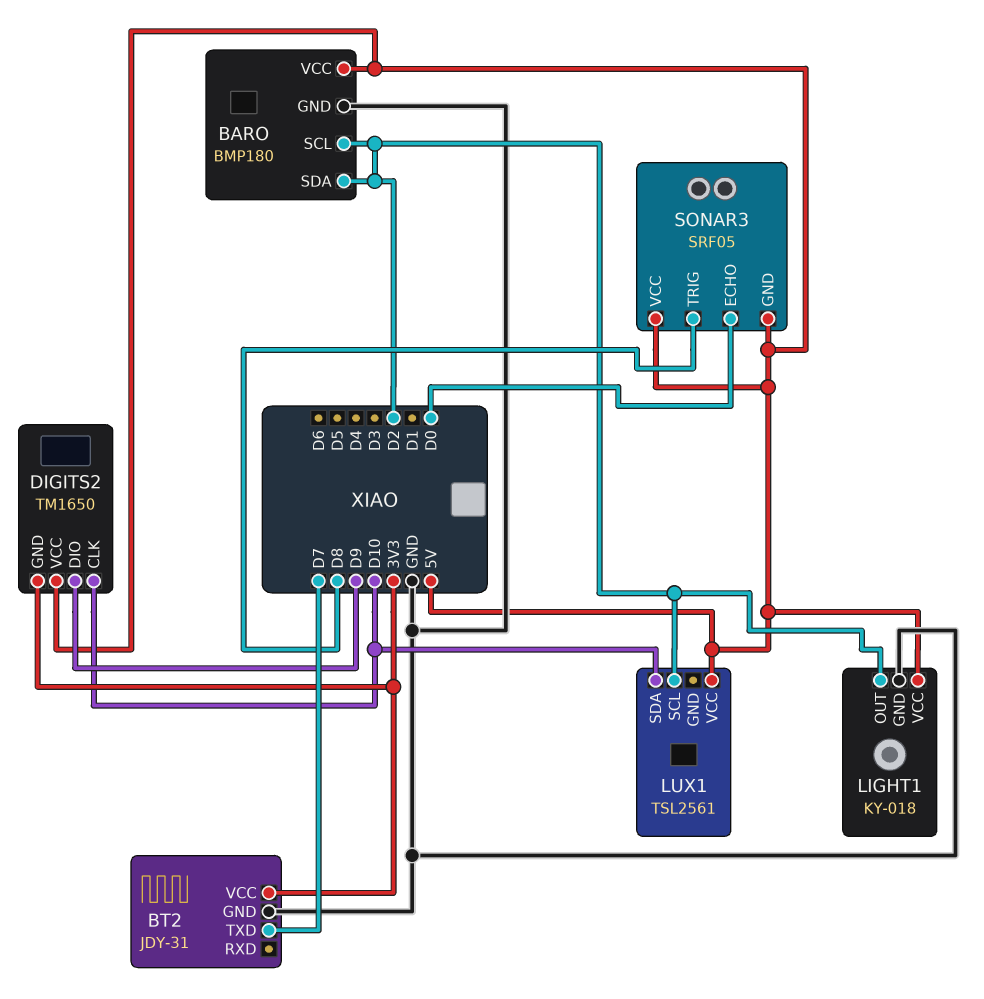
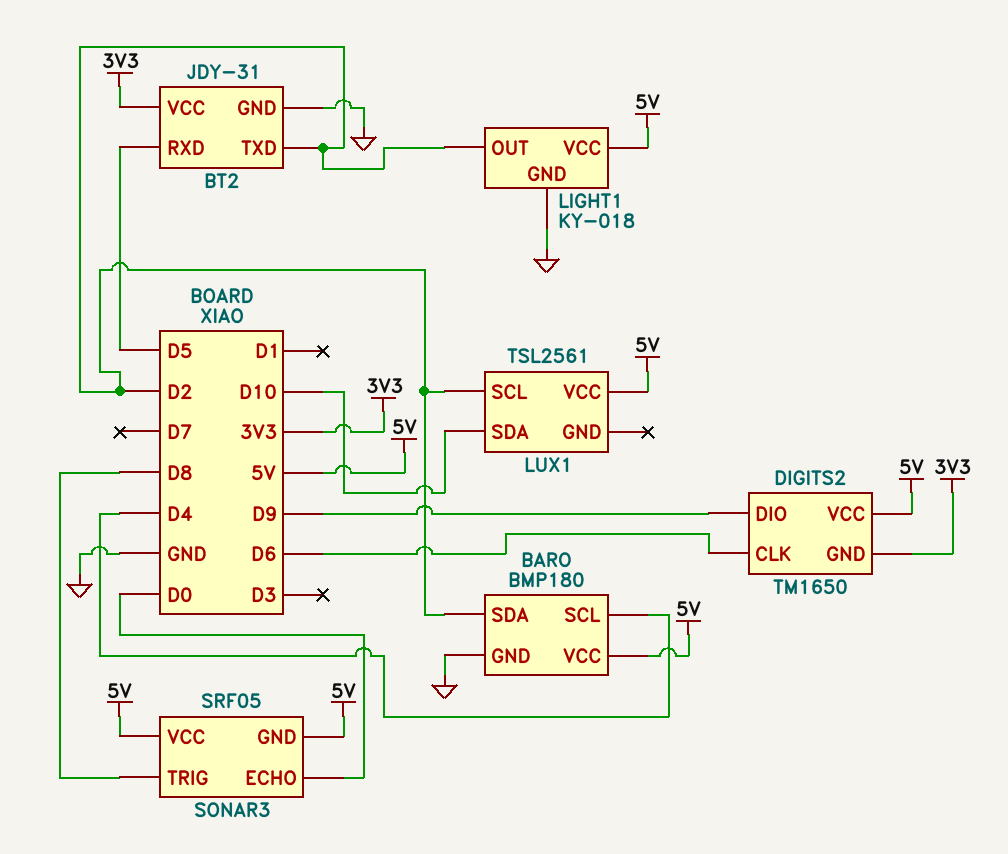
BARO pin SCL: D2 -> D4
BT2 pin RXD: none -> D5
BT2 pin TXD: D7 -> D2
DIGITS2 pin CLK: D10 -> D6

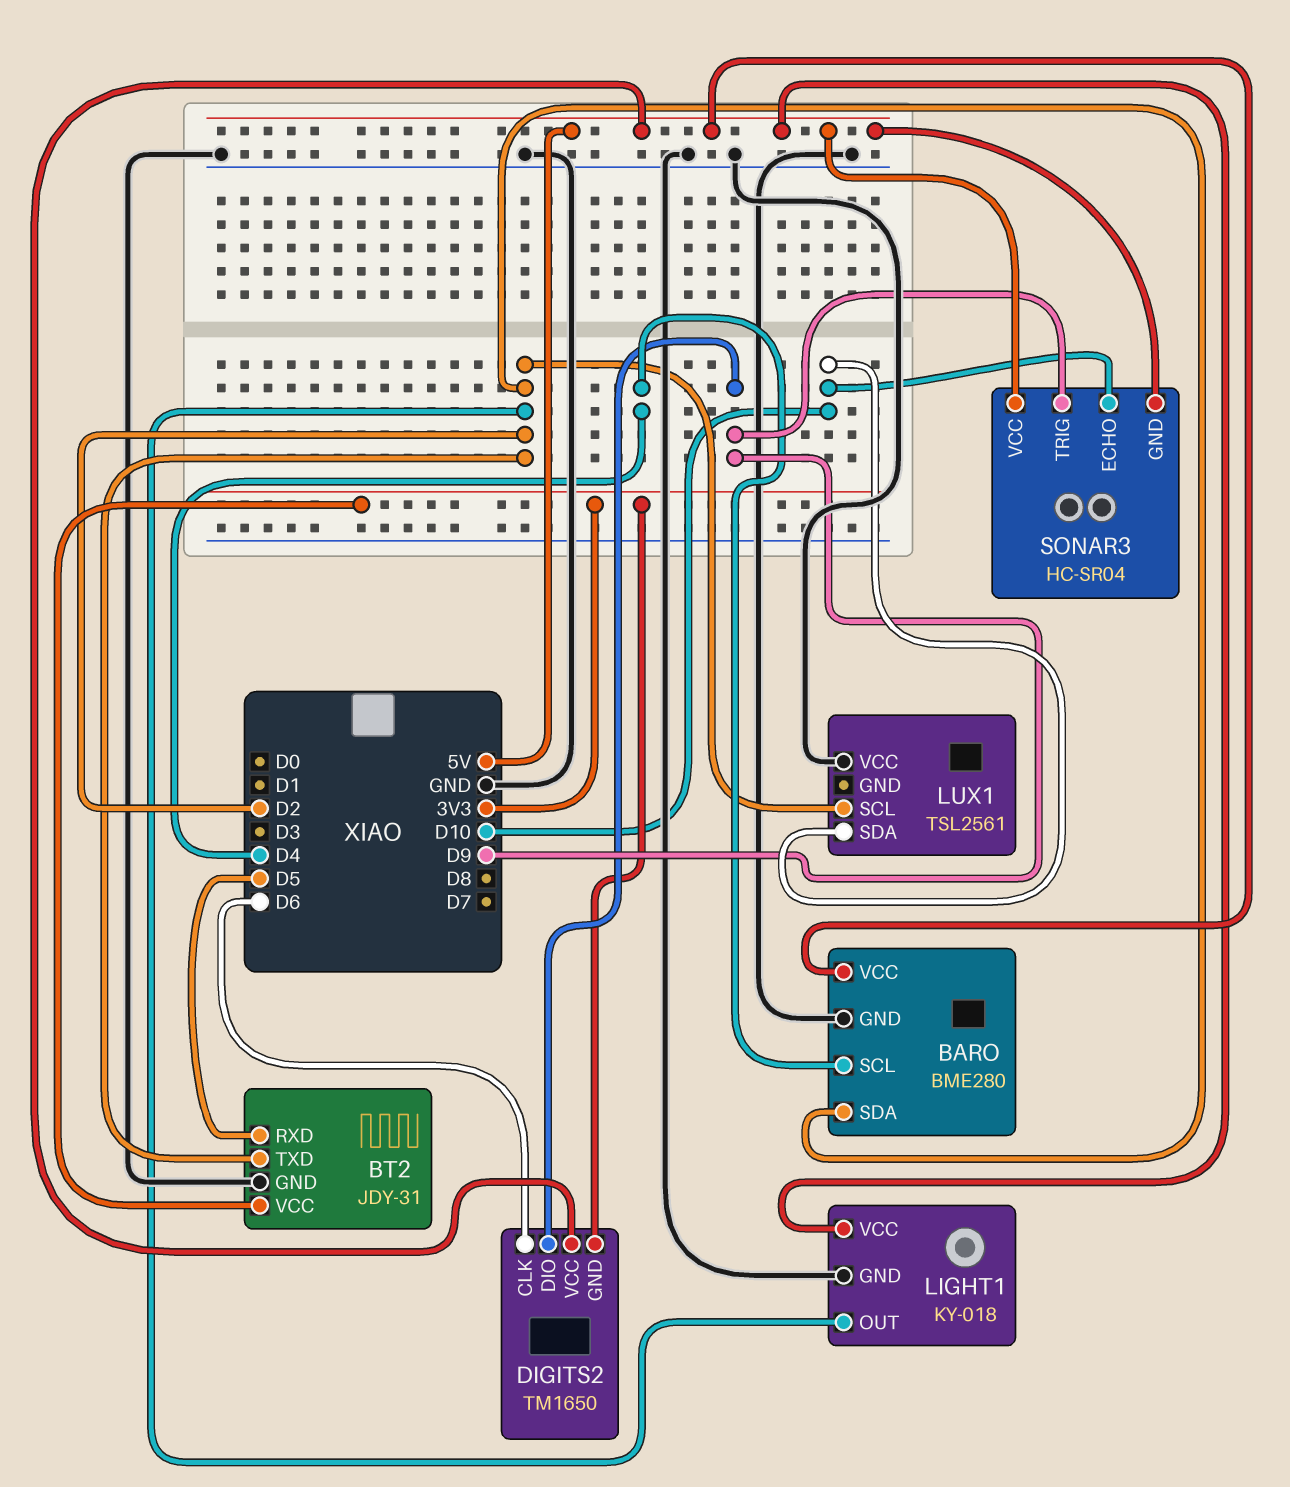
BARO: BMP180 -> BME280
LUX1 pin VCC: 5V -> GND
SONAR3: SRF05 -> HC-SR04
SONAR3 pin ECHO: D0 -> D10
SONAR3 pin TRIG: D8 -> D9

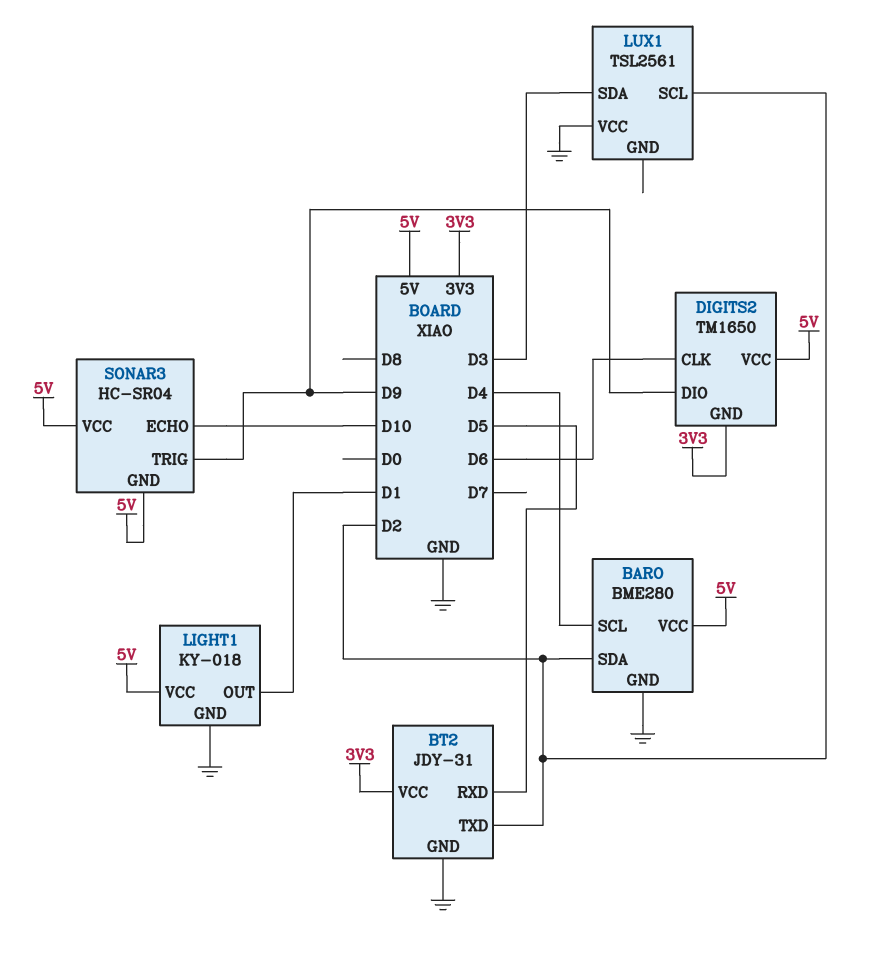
LIGHT1 pin OUT: D2 -> D1
LUX1 pin SDA: D10 -> D3

